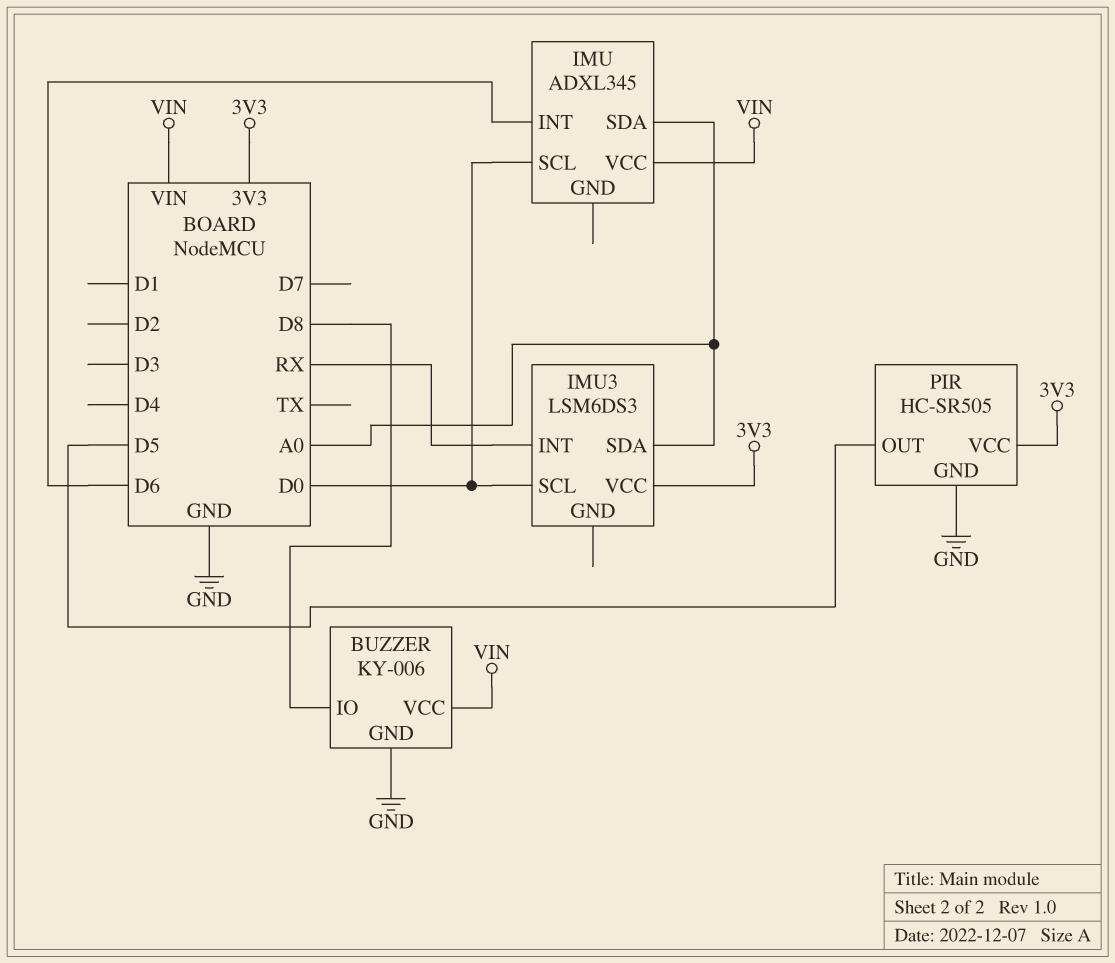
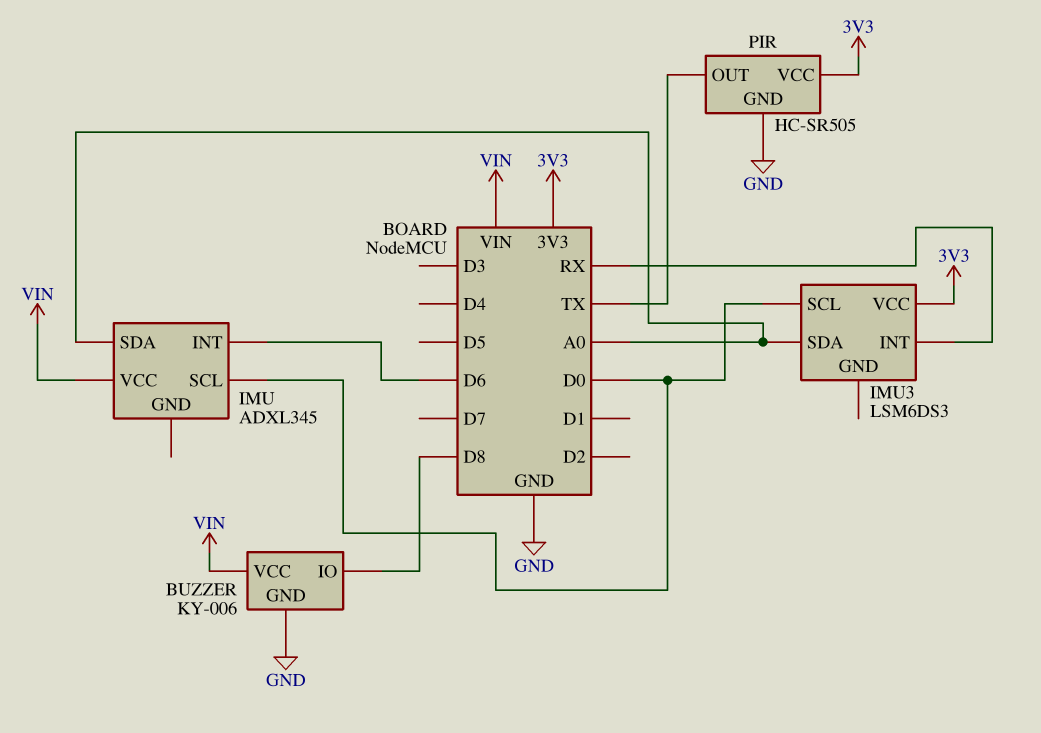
PIR pin OUT: D5 -> TX

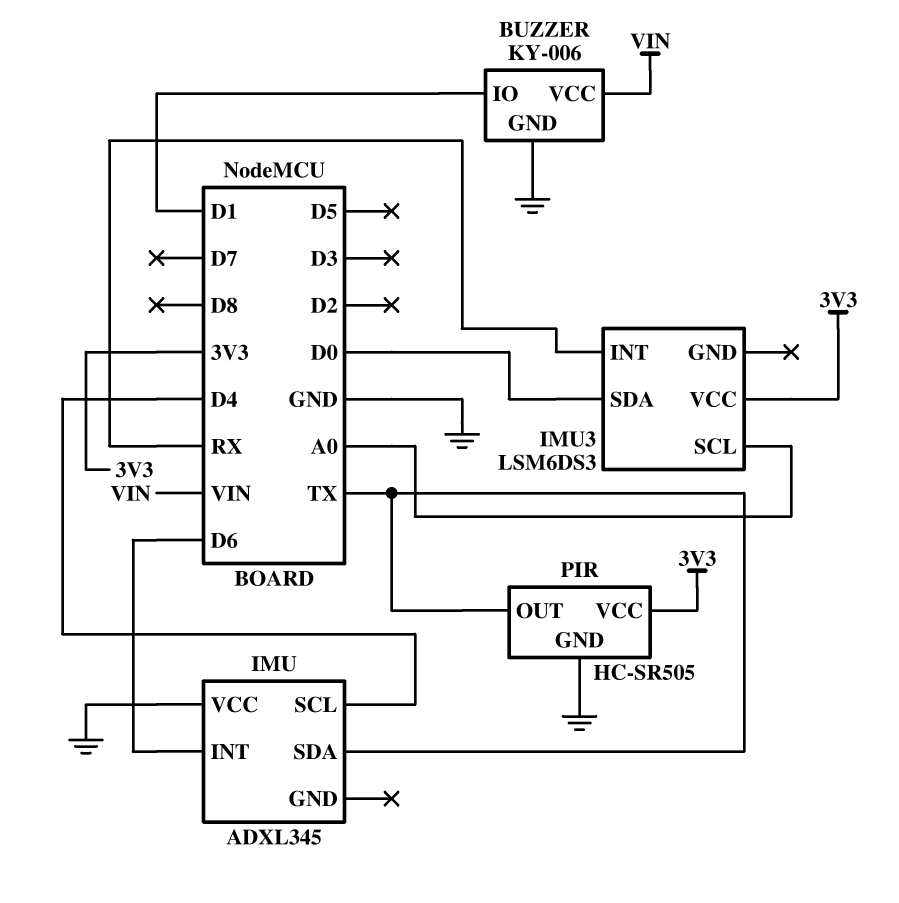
BUZZER pin IO: D8 -> D1
IMU pin SCL: D0 -> D4
IMU pin SDA: A0 -> TX
IMU pin VCC: VIN -> GND
IMU3 pin SCL: D0 -> A0
IMU3 pin SDA: A0 -> D0

